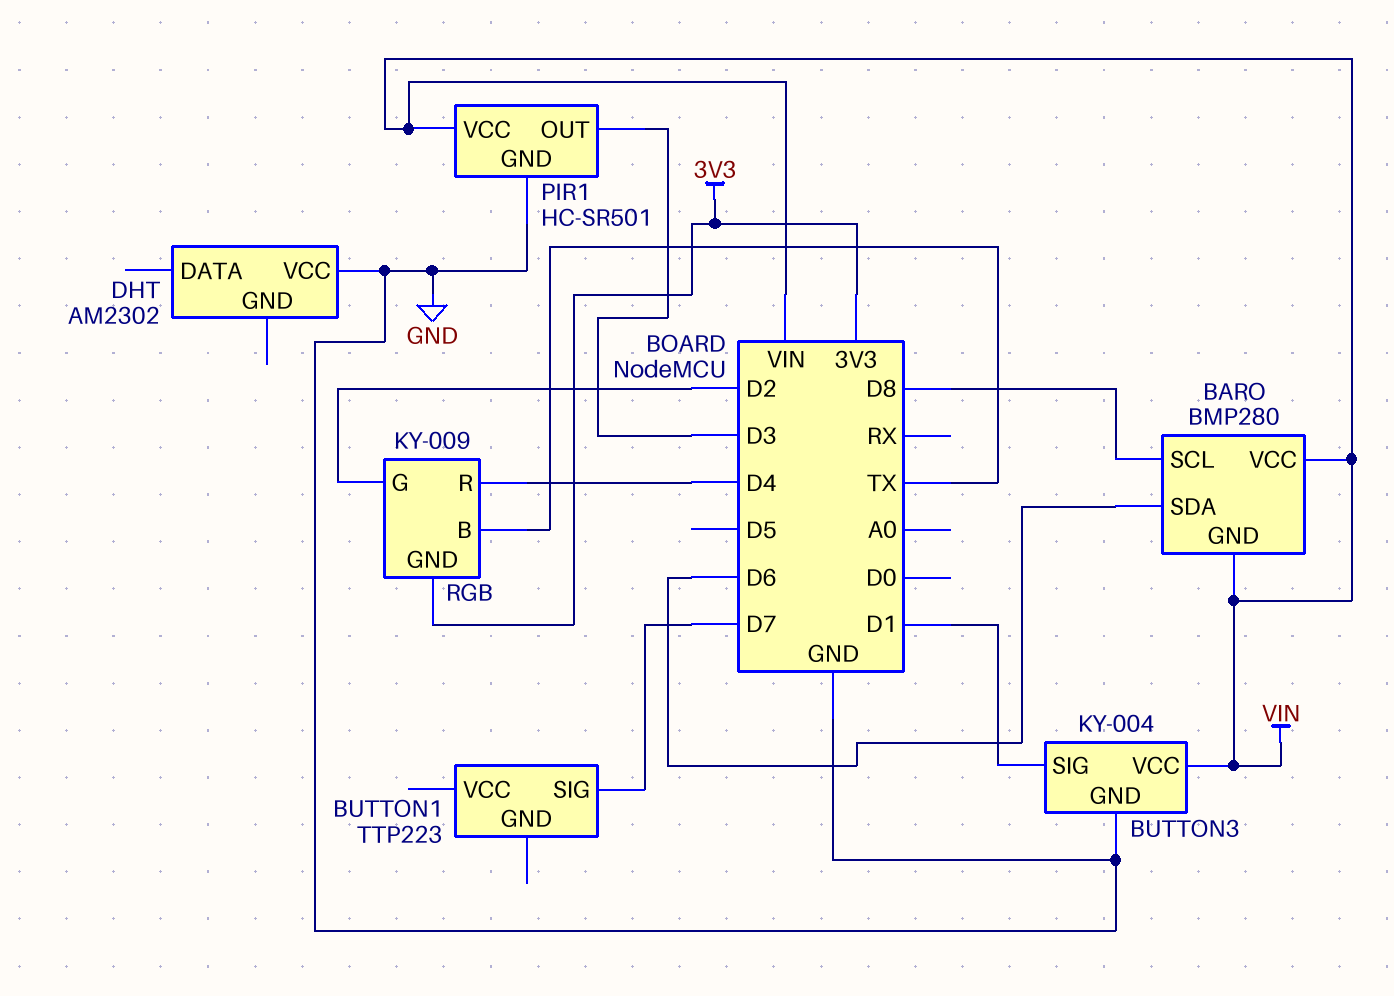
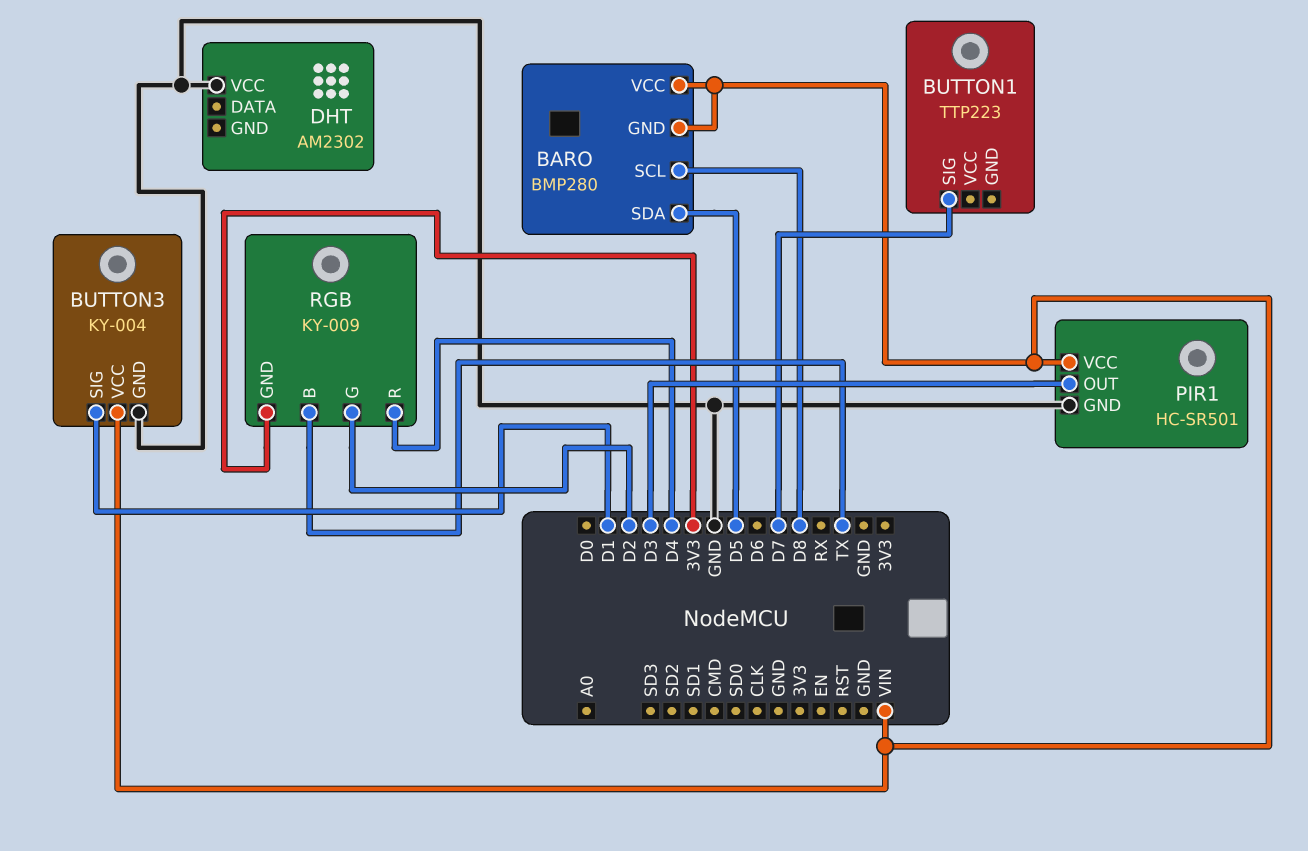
BARO pin SDA: D6 -> D5

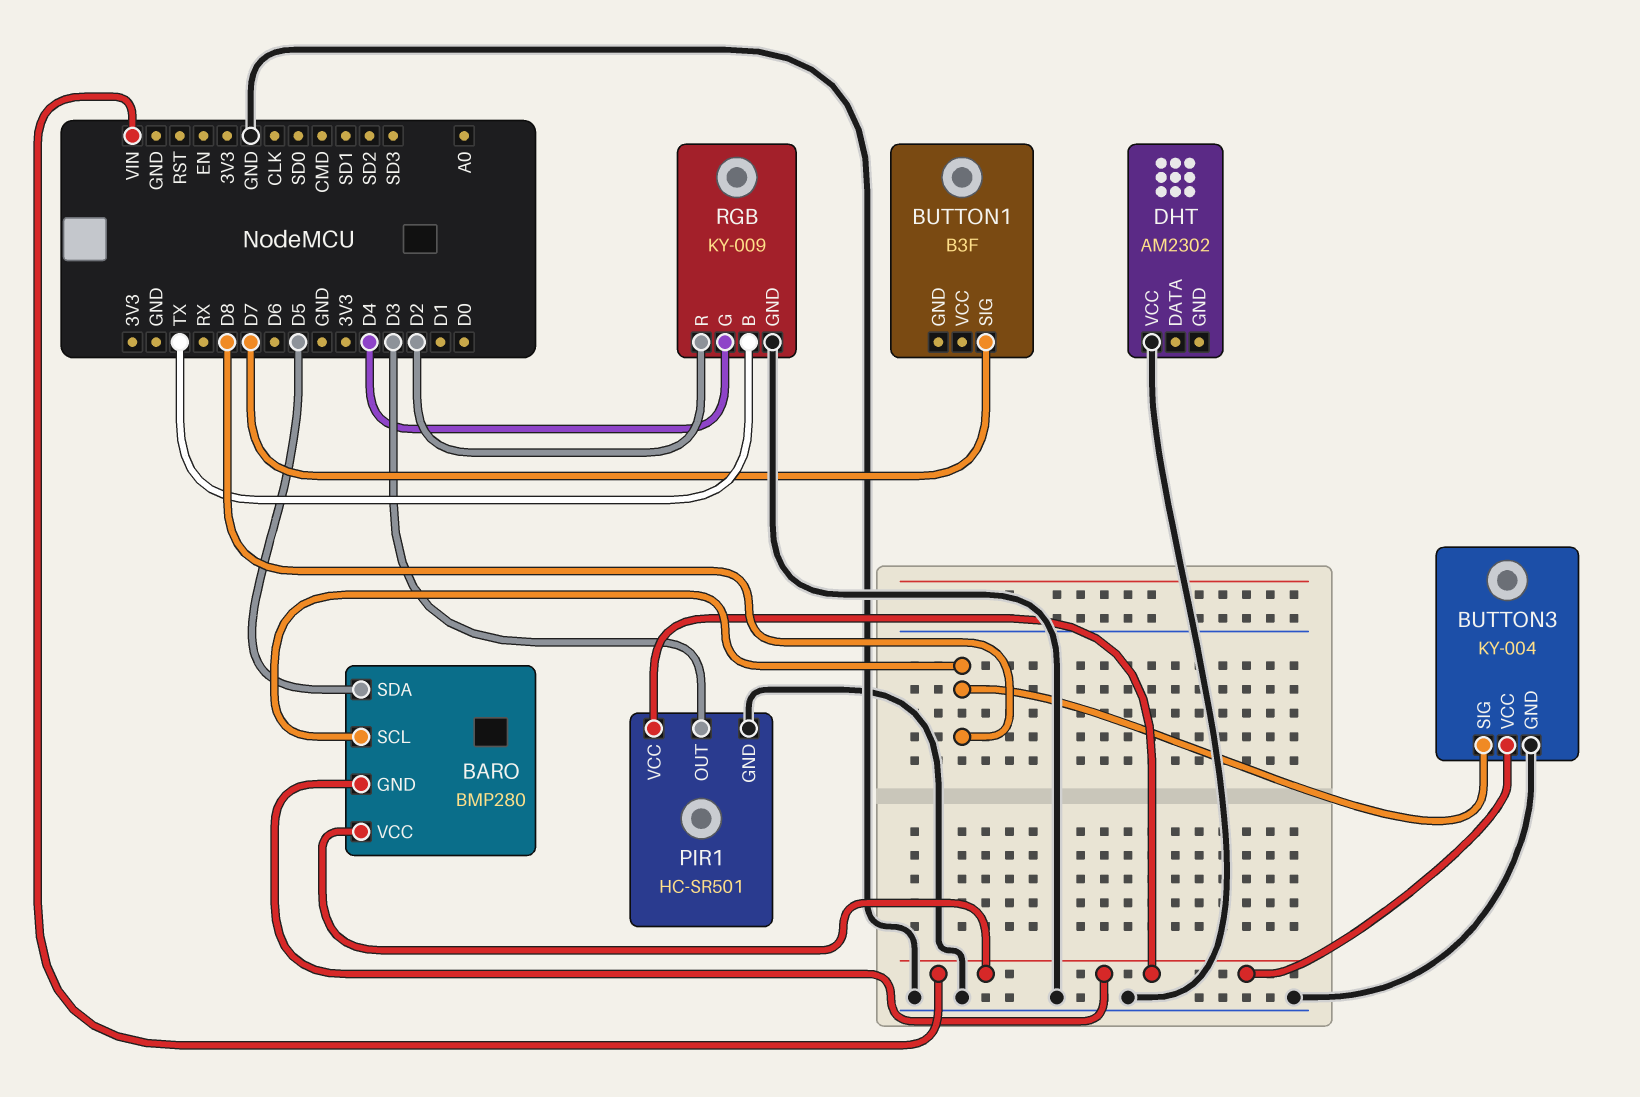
BUTTON1: TTP223 -> B3F
BUTTON3 pin SIG: D1 -> D8
RGB pin G: D2 -> D4
RGB pin GND: 3V3 -> GND
RGB pin R: D4 -> D2

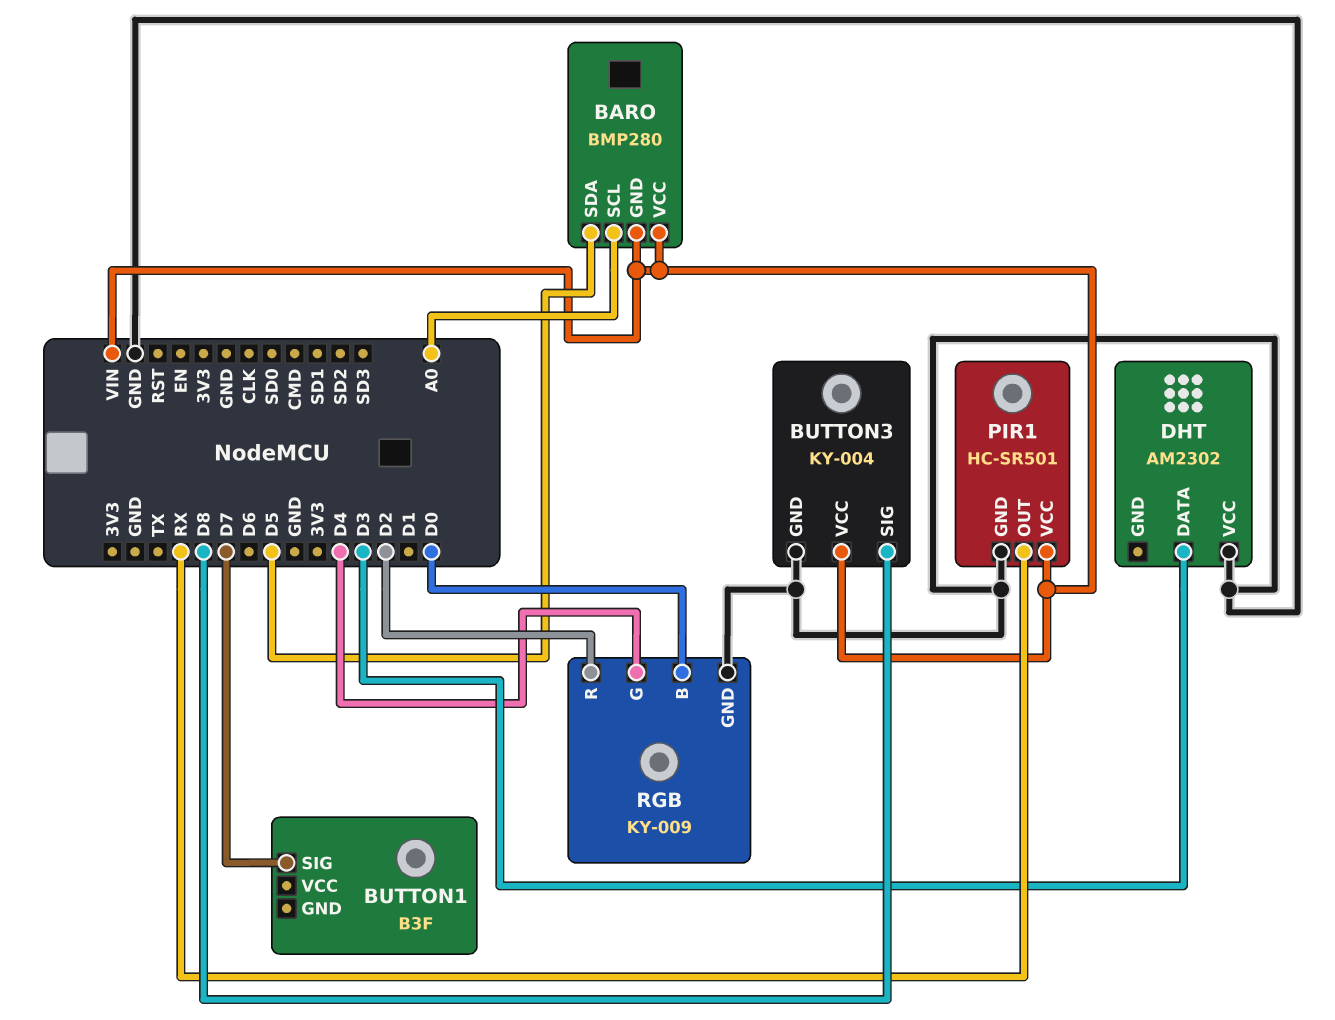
BARO pin SCL: D8 -> A0
DHT pin DATA: none -> D3
PIR1 pin OUT: D3 -> RX
RGB pin B: TX -> D0

